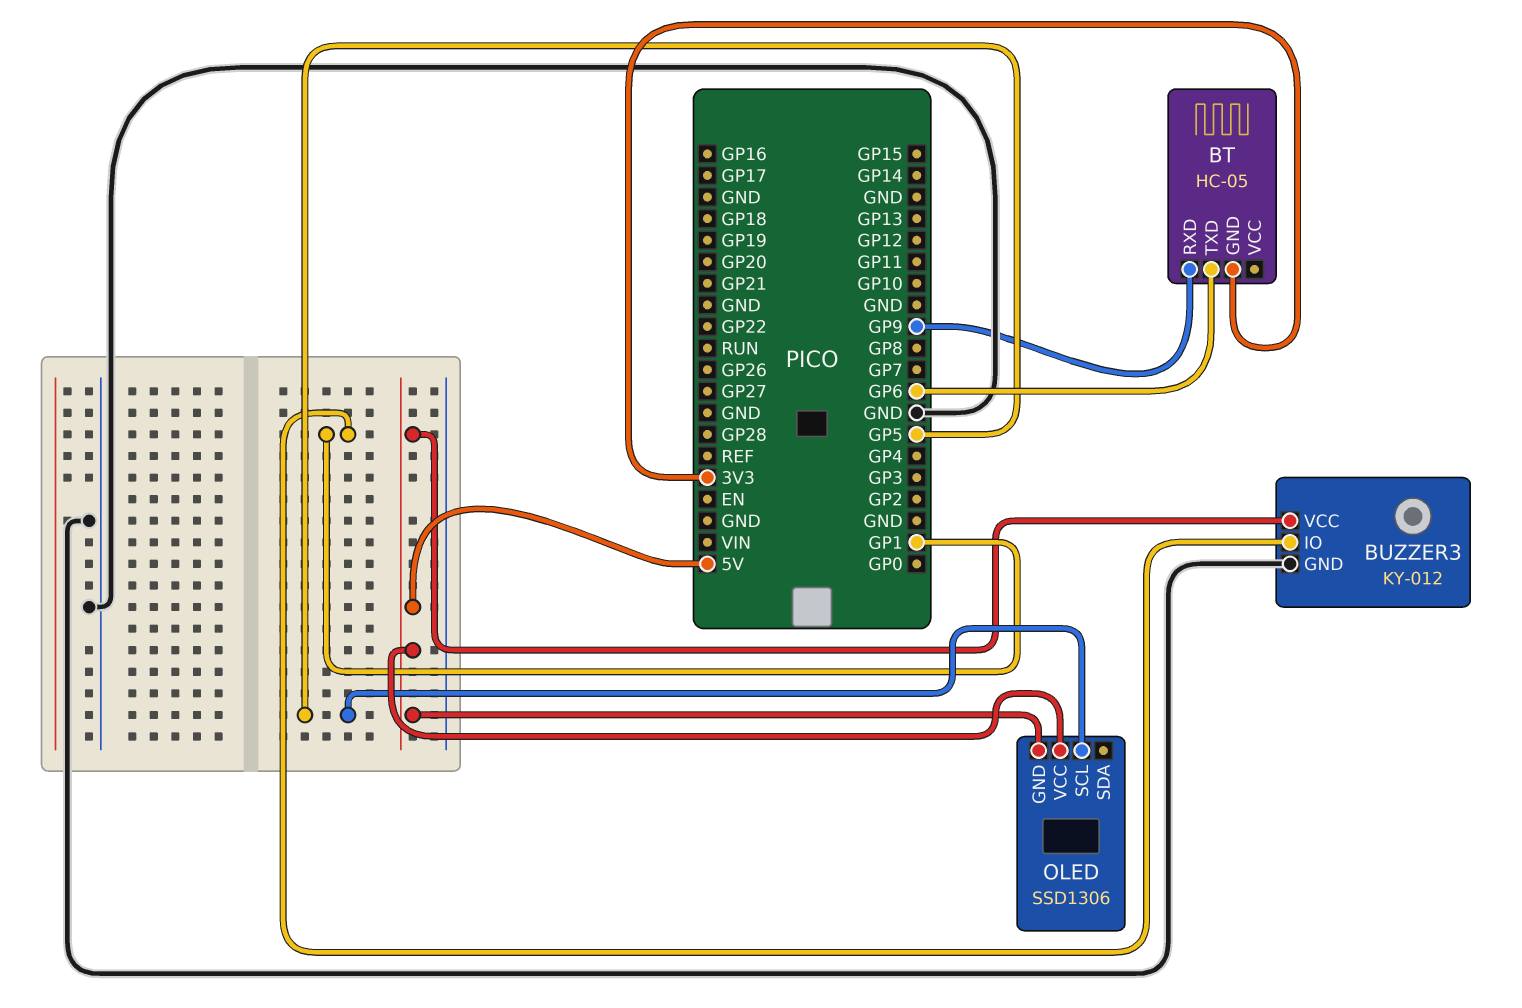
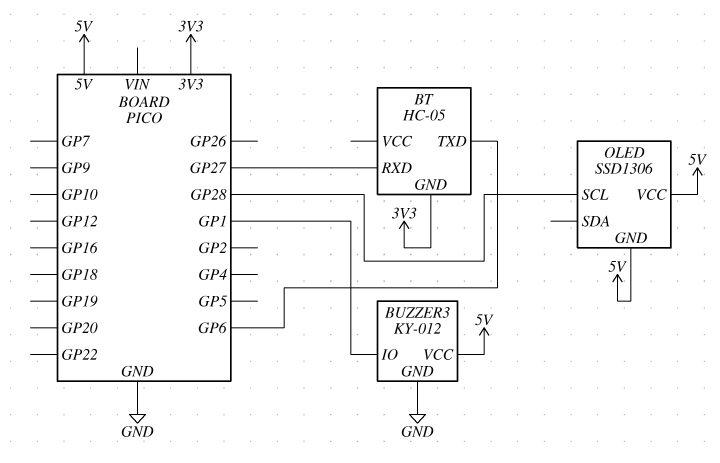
BT pin RXD: GP9 -> GP27
OLED pin SCL: GP5 -> GP28

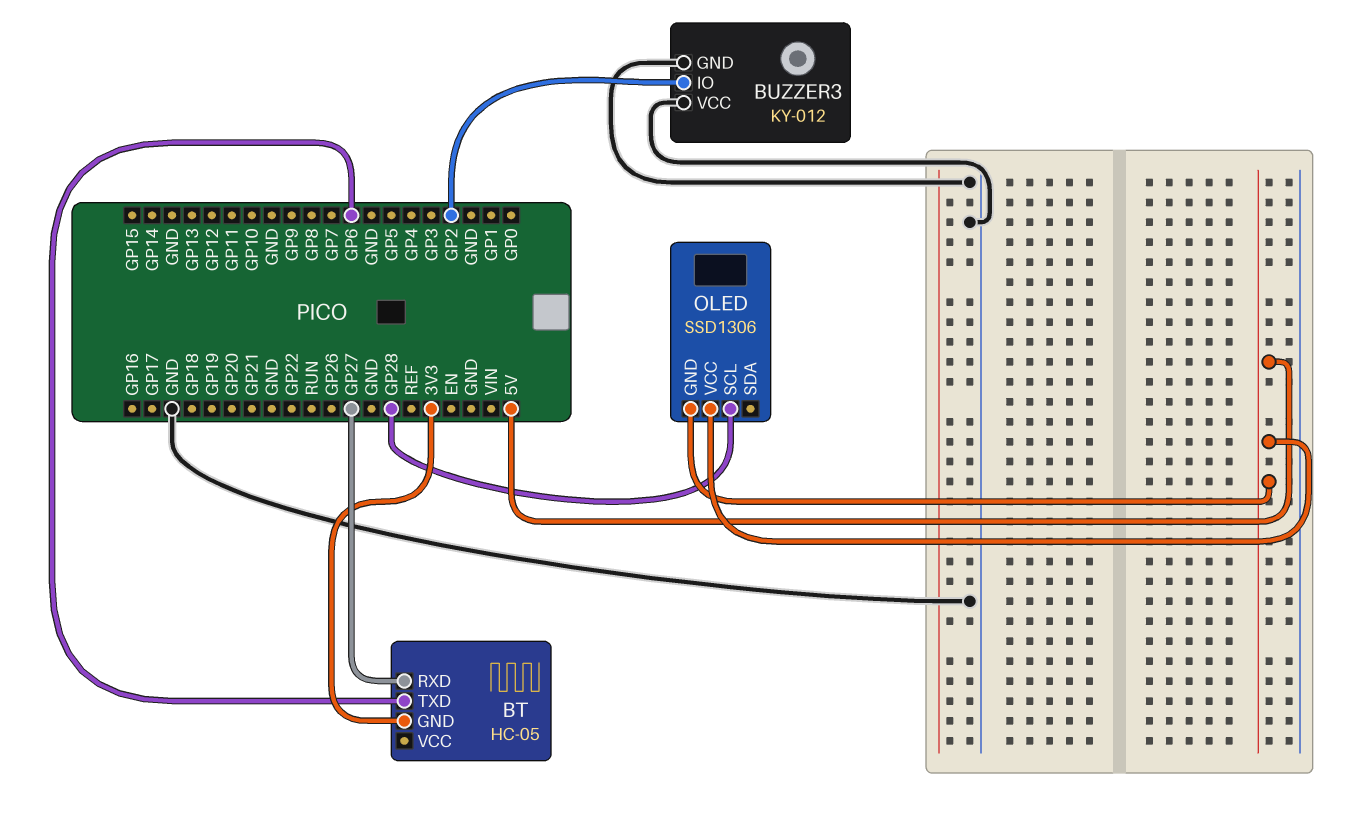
BUZZER3 pin IO: GP1 -> GP2
BUZZER3 pin VCC: 5V -> GND

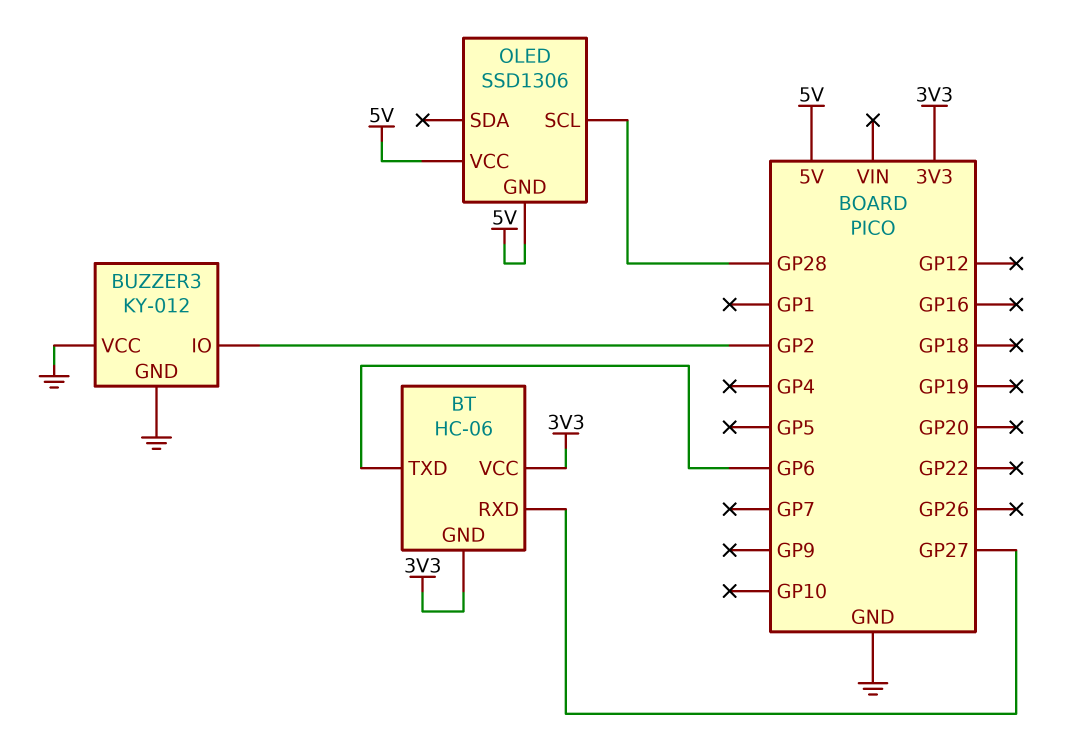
BT: HC-05 -> HC-06
BT pin VCC: none -> 3V3

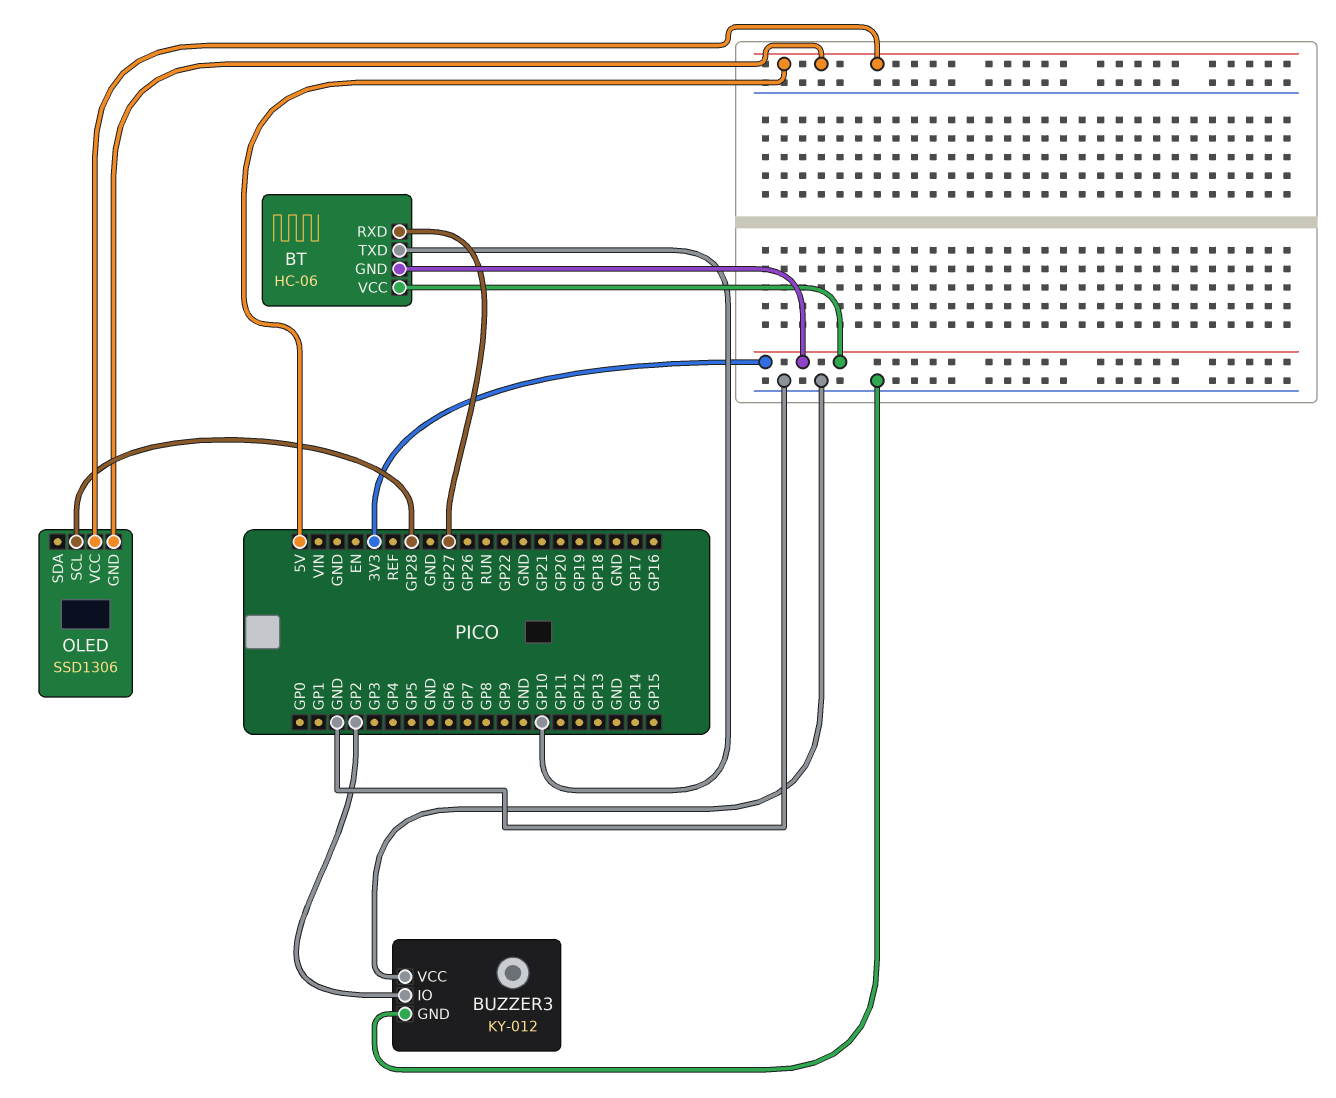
BT pin TXD: GP6 -> GP10

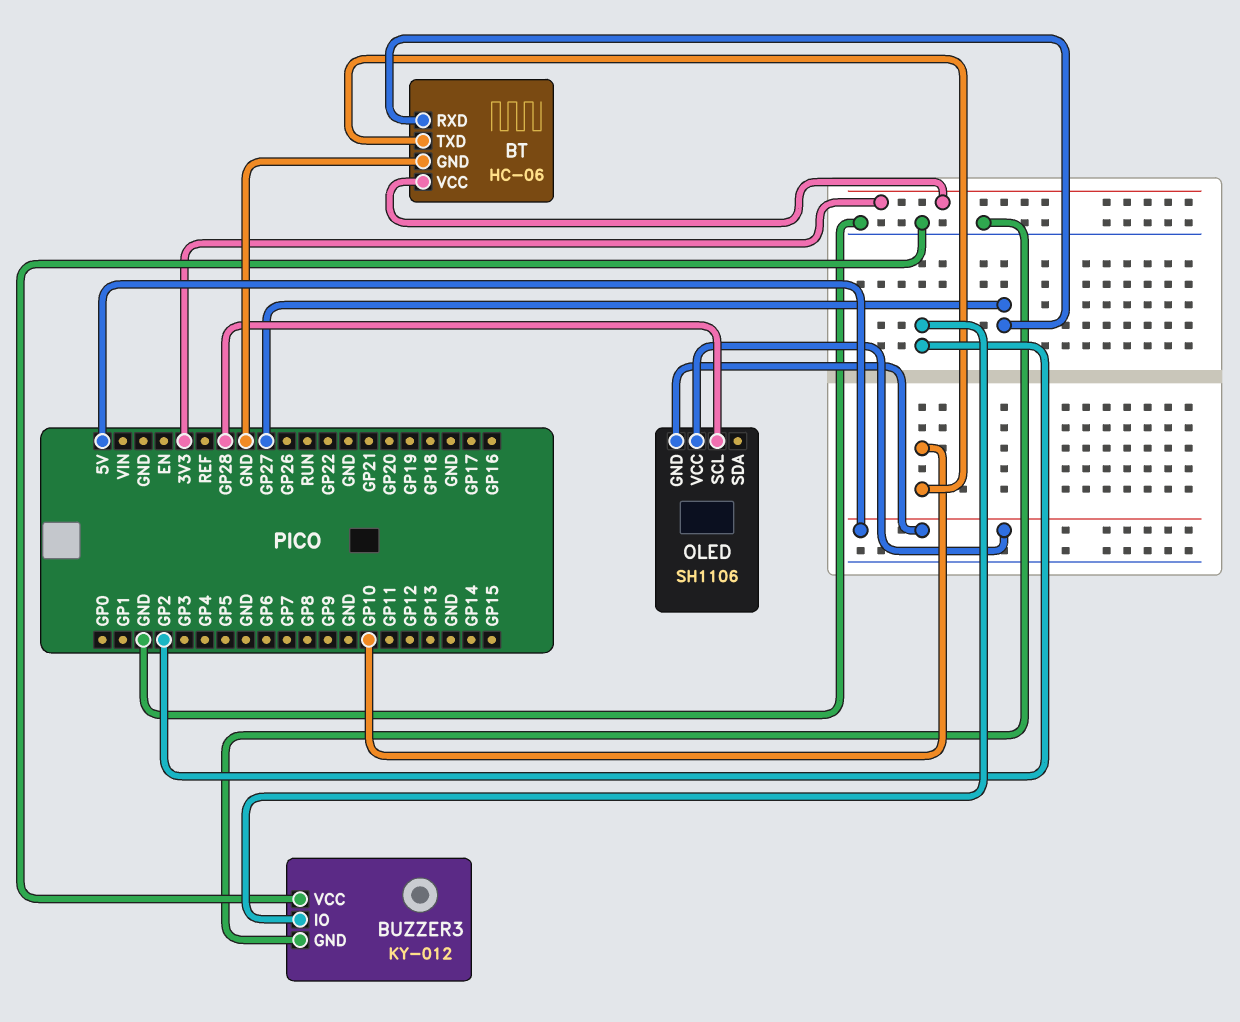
BT pin GND: 3V3 -> GND
OLED: SSD1306 -> SH1106

